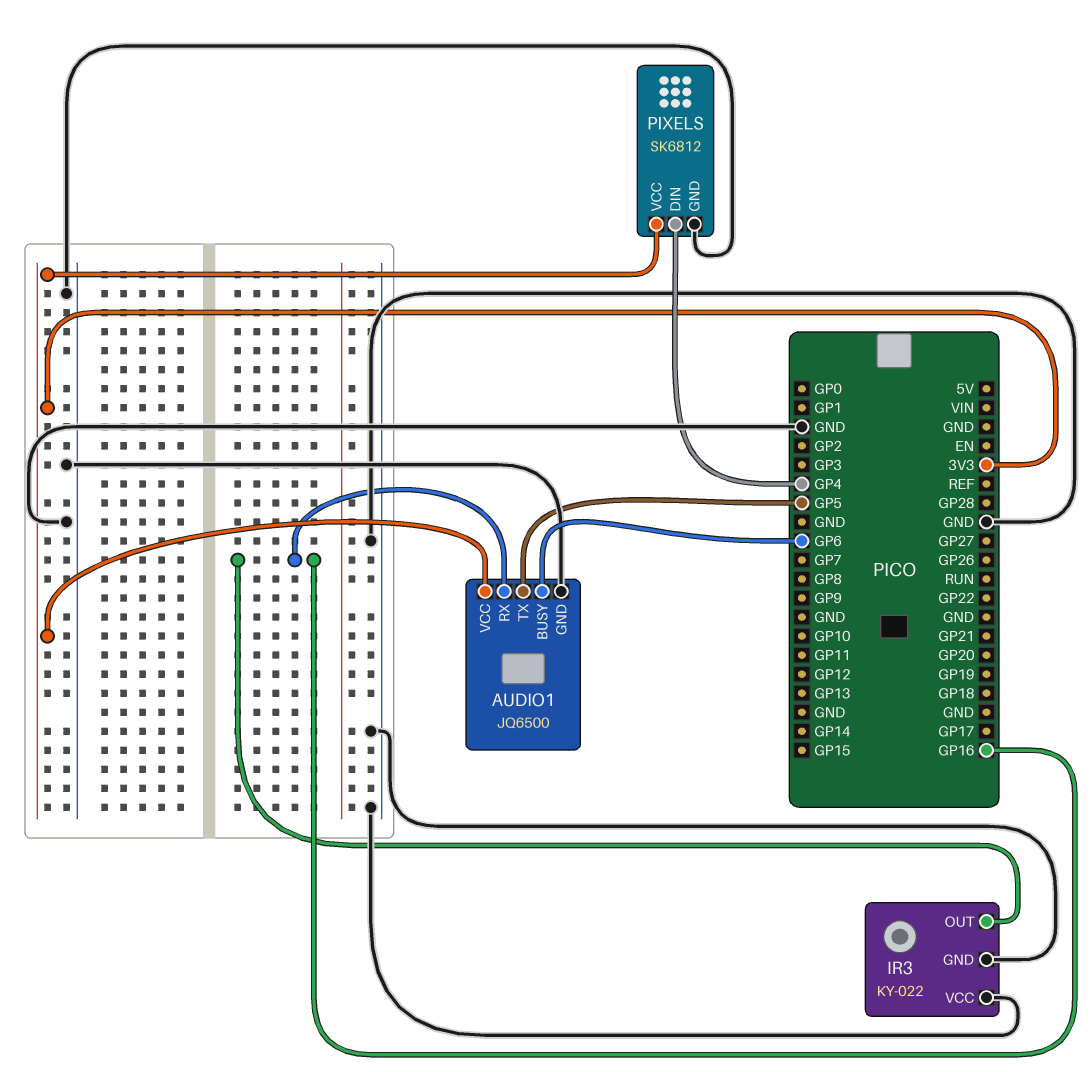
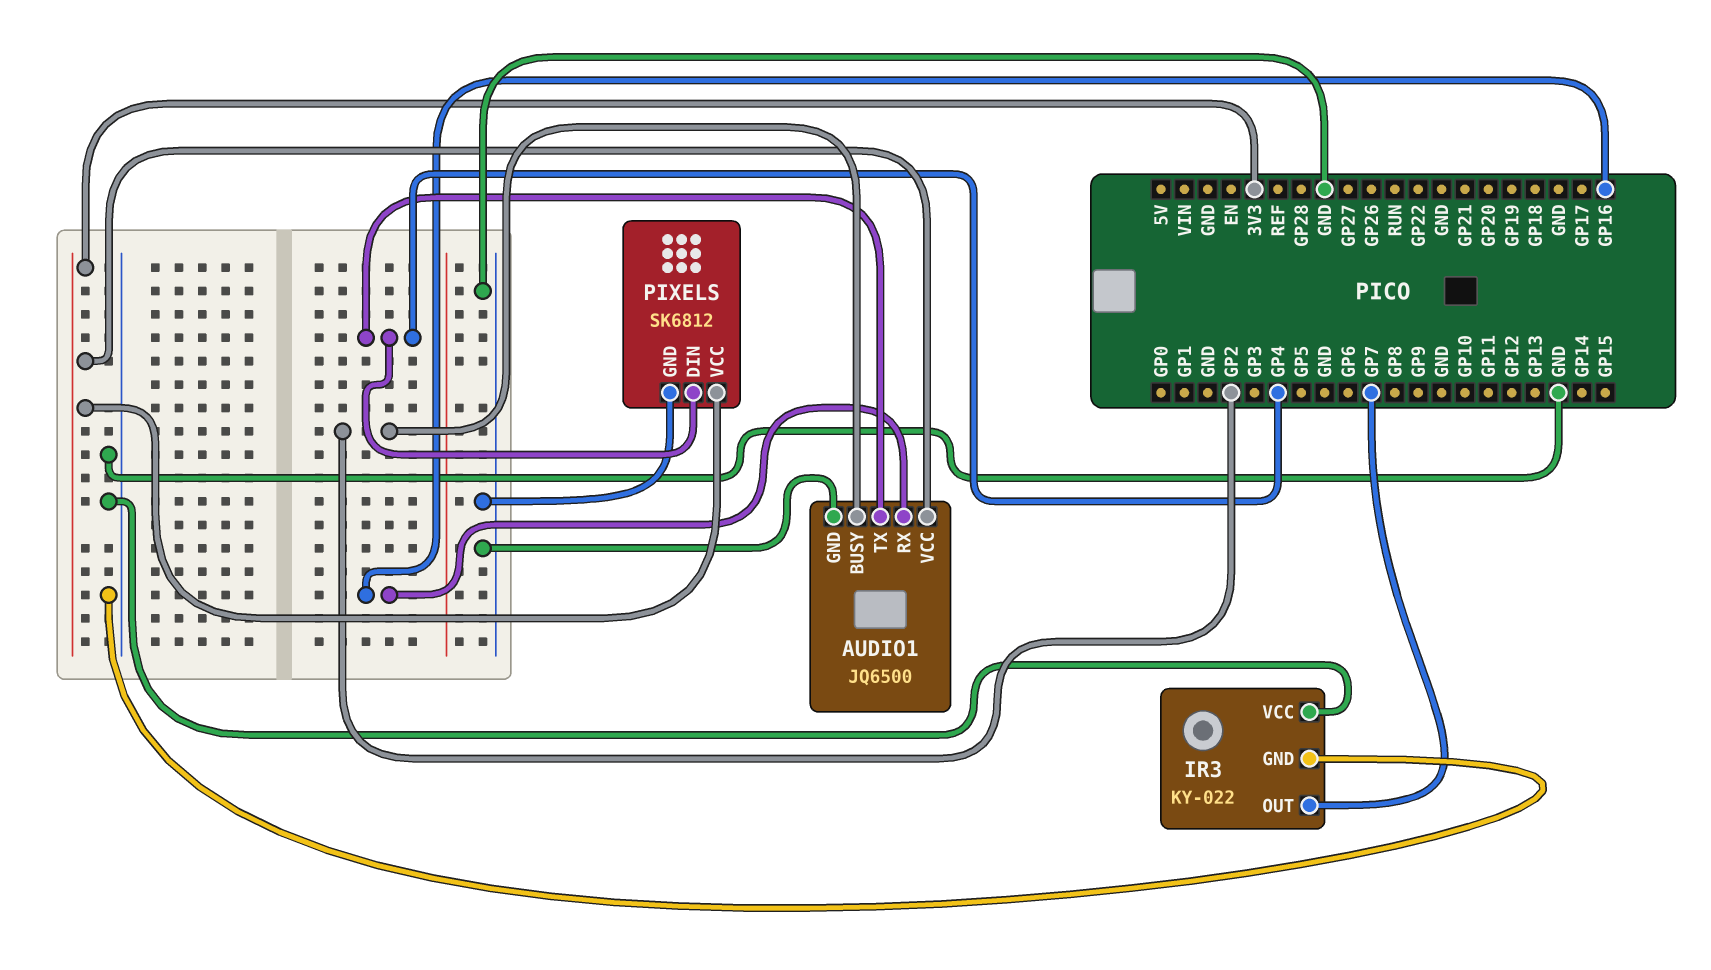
AUDIO1 pin BUSY: GP6 -> GP2
AUDIO1 pin TX: GP5 -> GP4
IR3 pin OUT: GP16 -> GP7

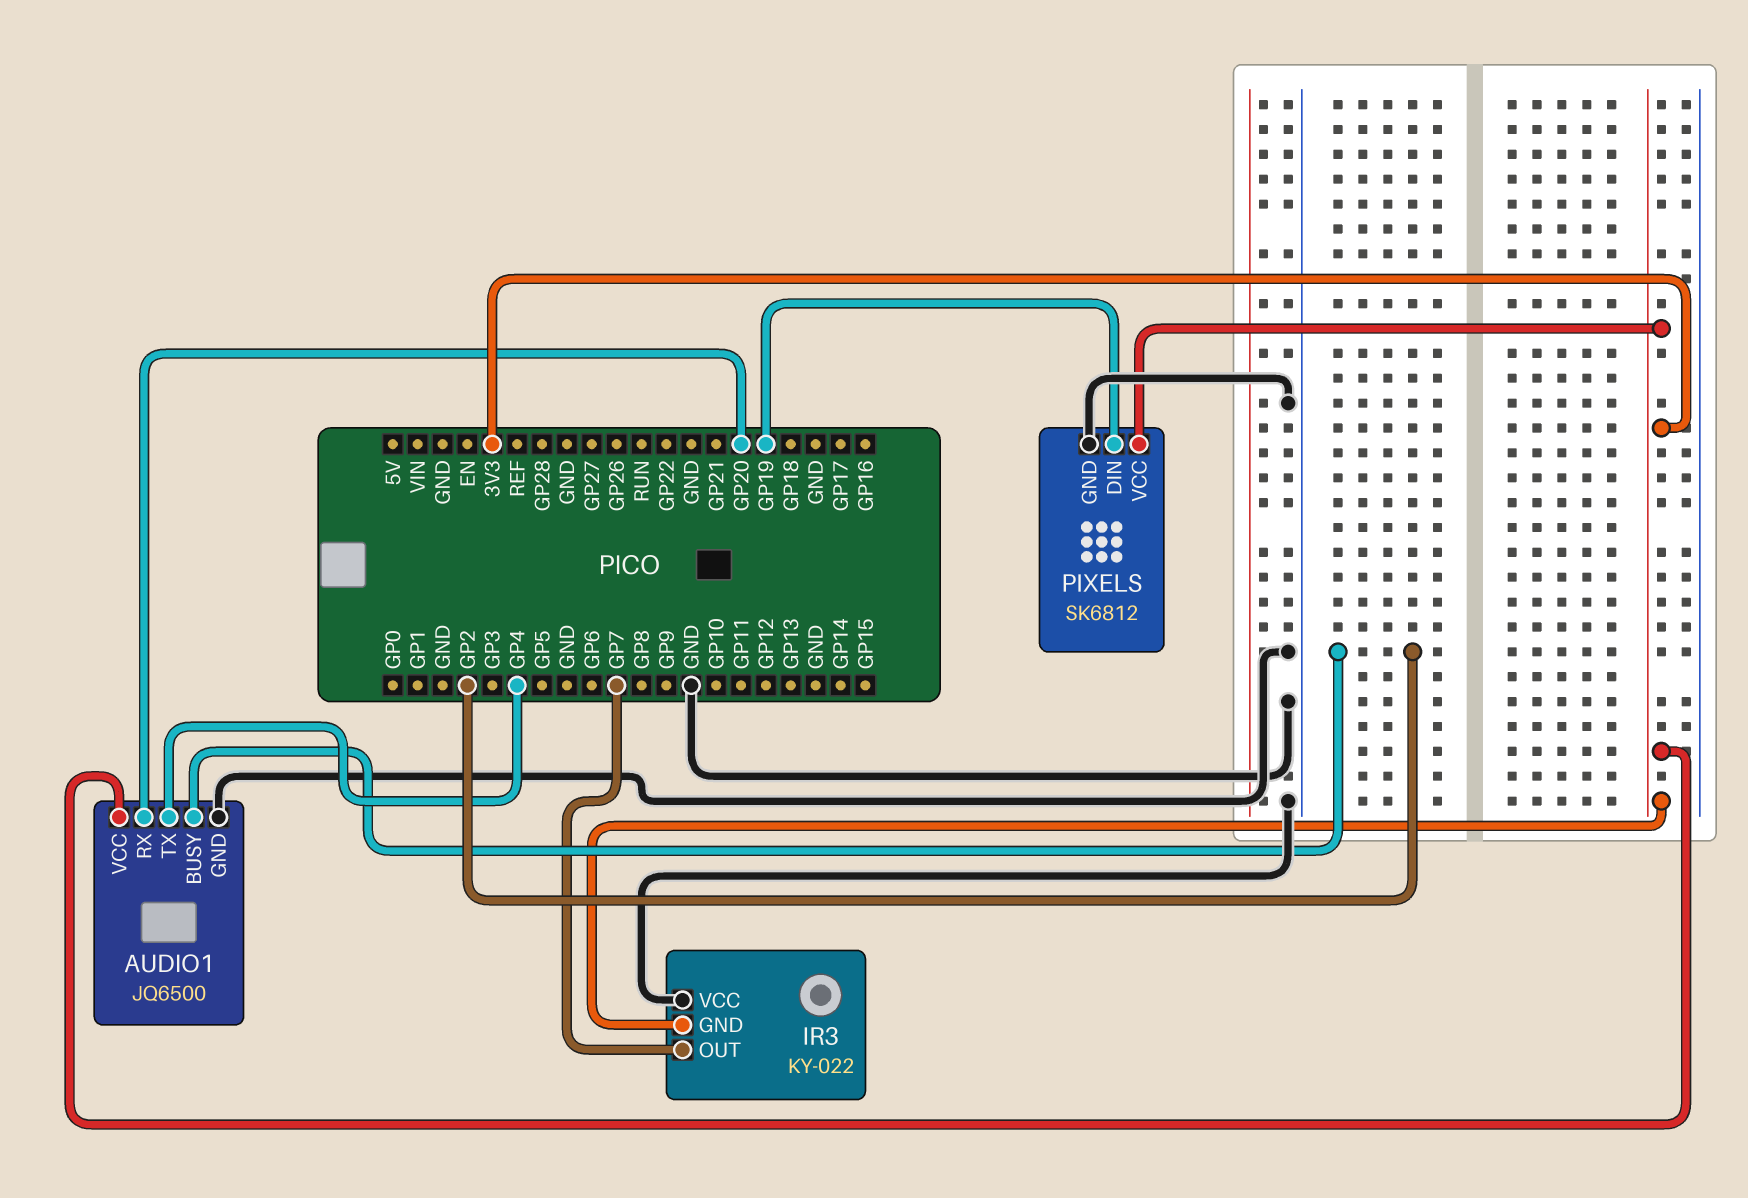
AUDIO1 pin RX: GP16 -> GP20
IR3 pin GND: GND -> 3V3
PIXELS pin DIN: GP4 -> GP19

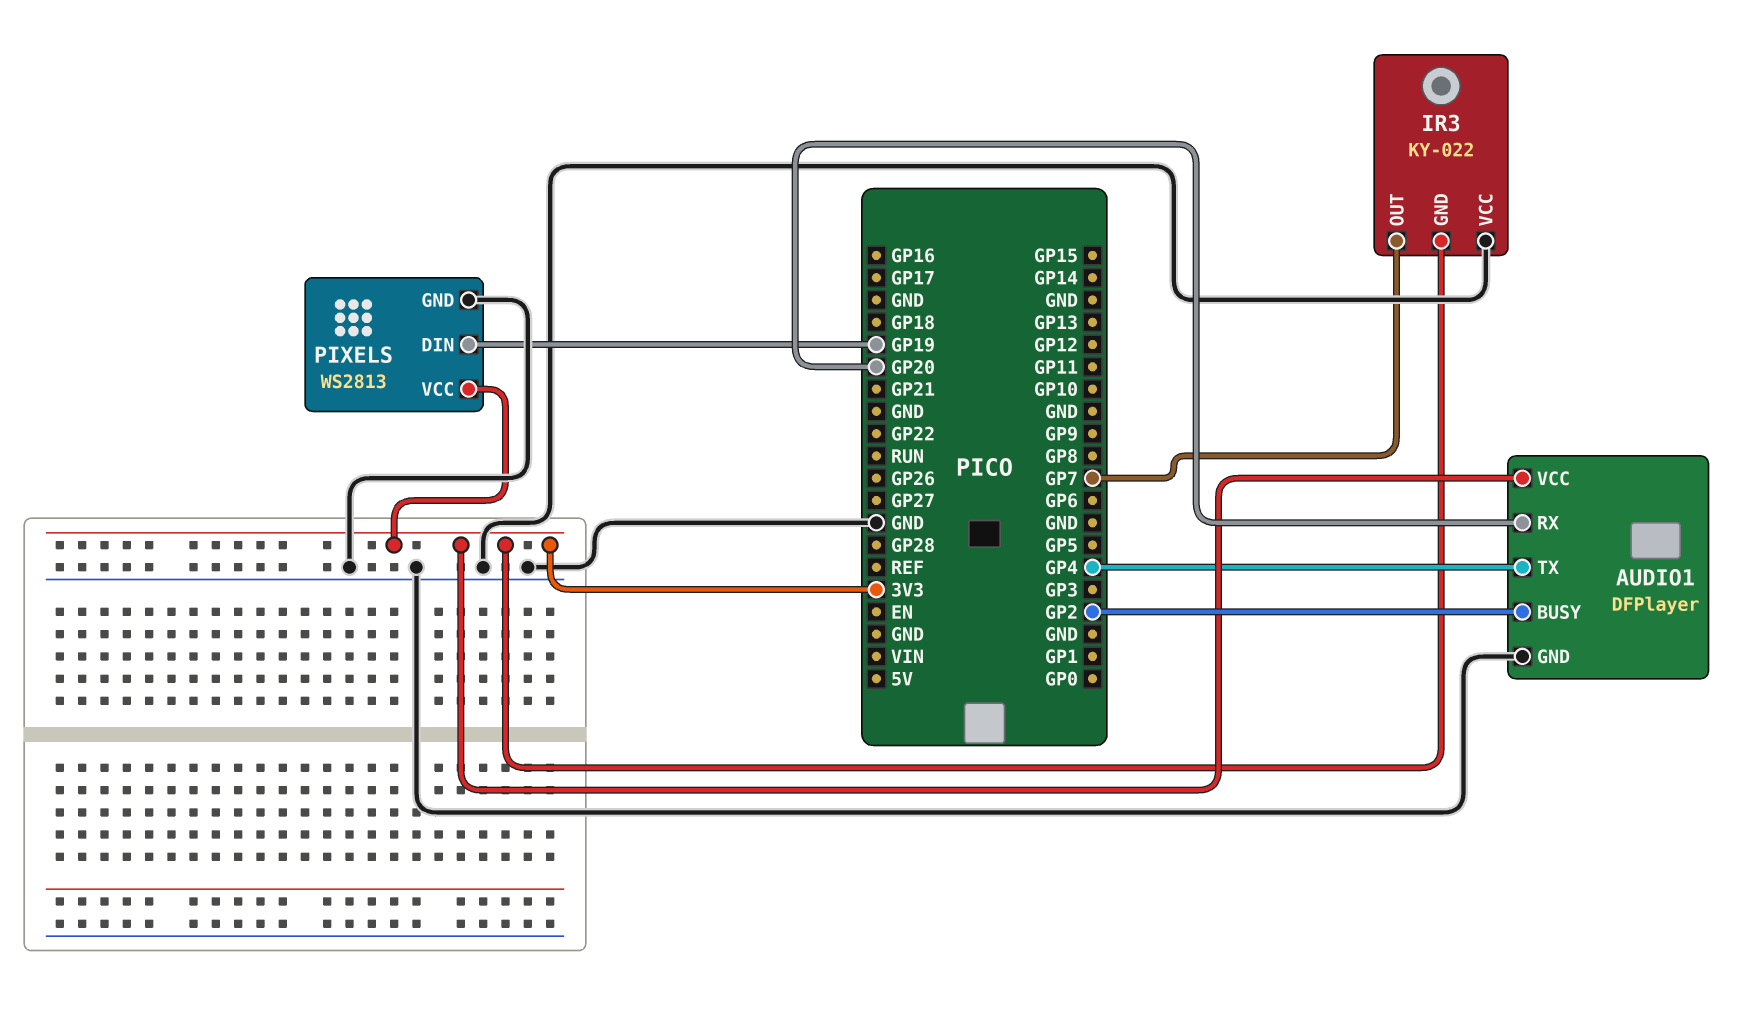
AUDIO1: JQ6500 -> DFPlayer
PIXELS: SK6812 -> WS2813

